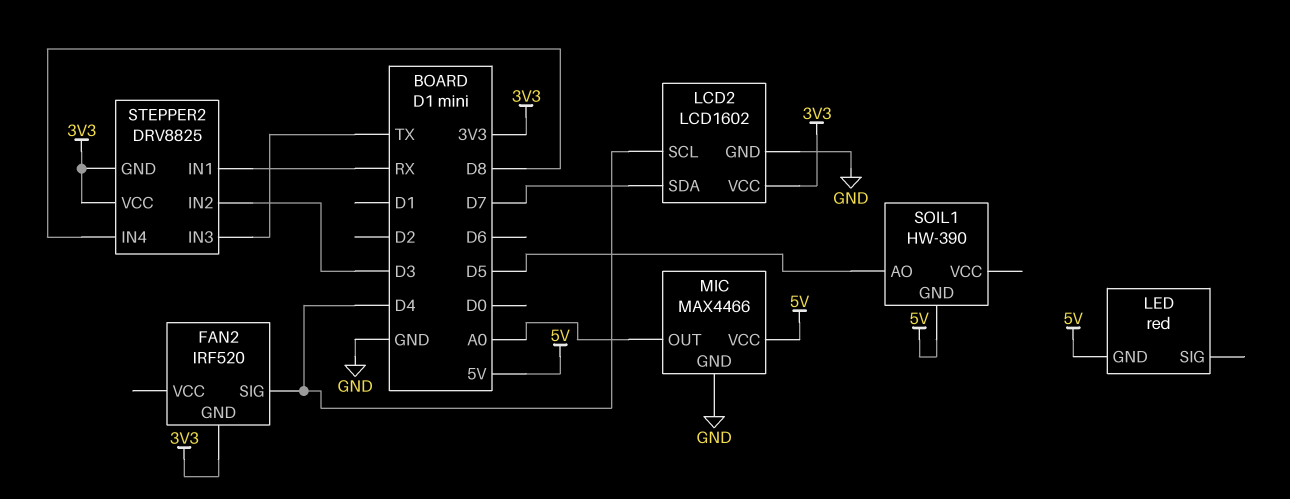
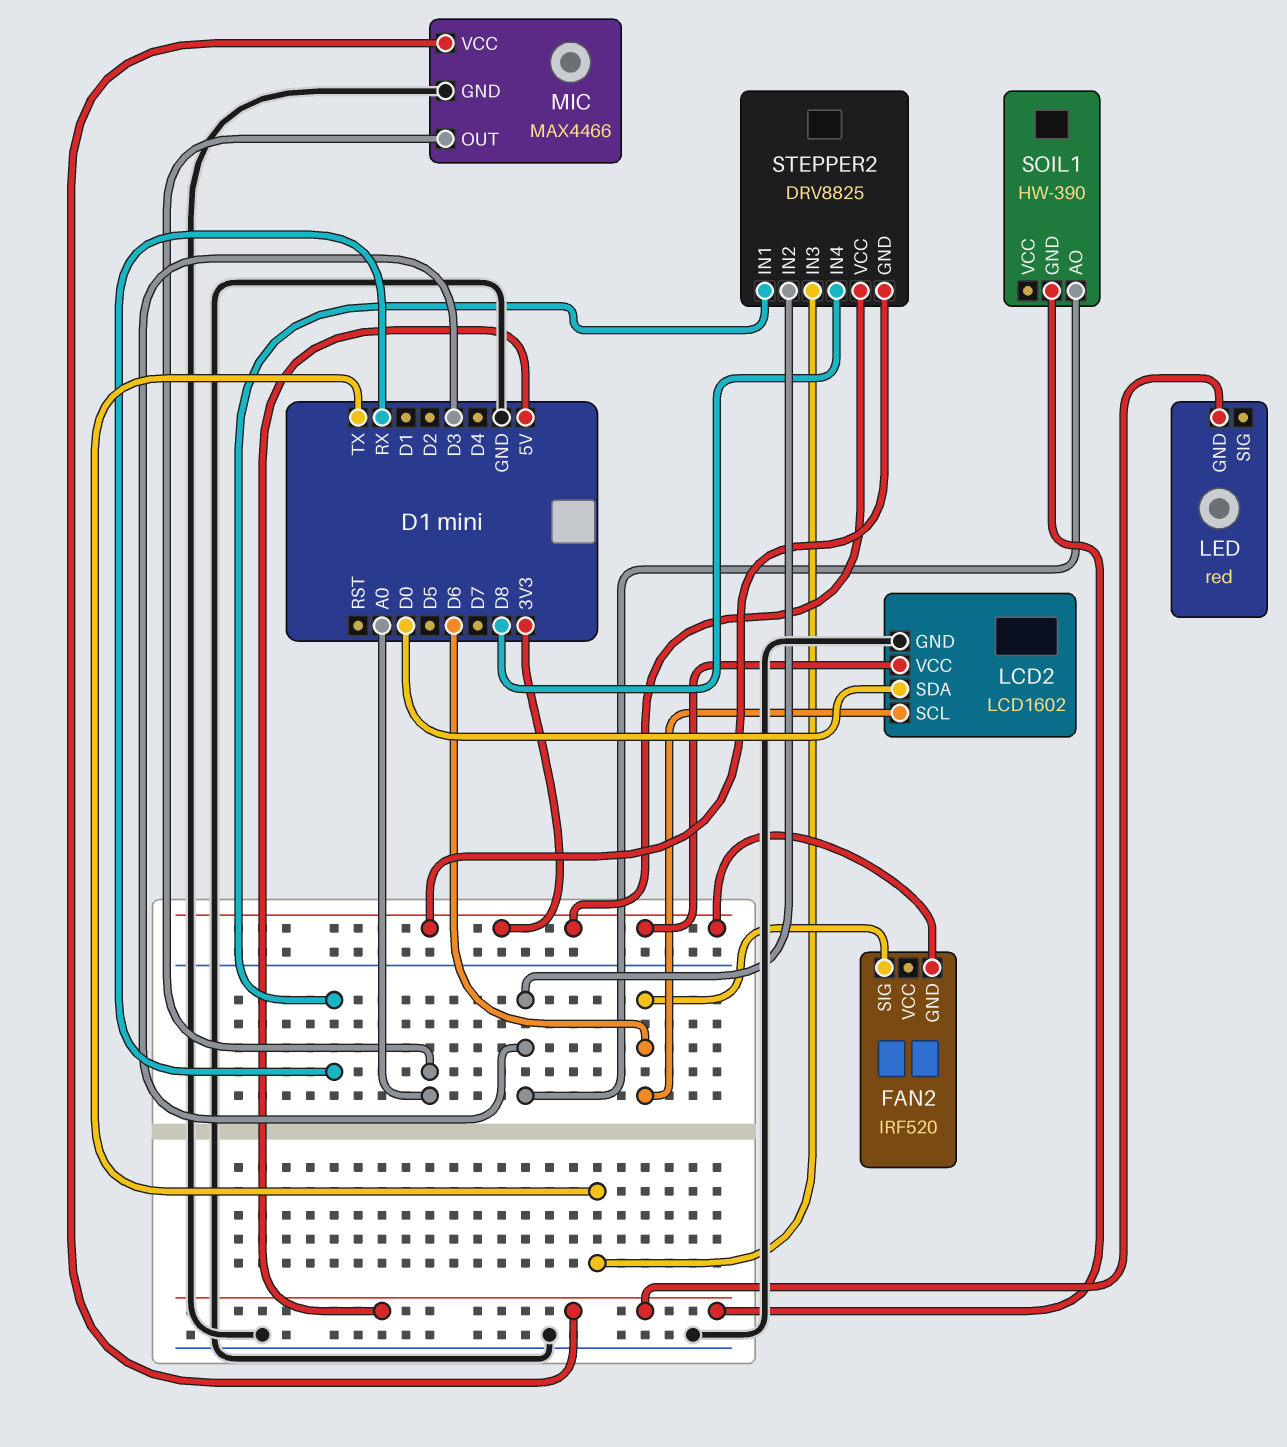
FAN2 pin SIG: D4 -> D6
LCD2 pin SCL: D4 -> D6
LCD2 pin SDA: D7 -> D0
SOIL1 pin AO: D5 -> D3

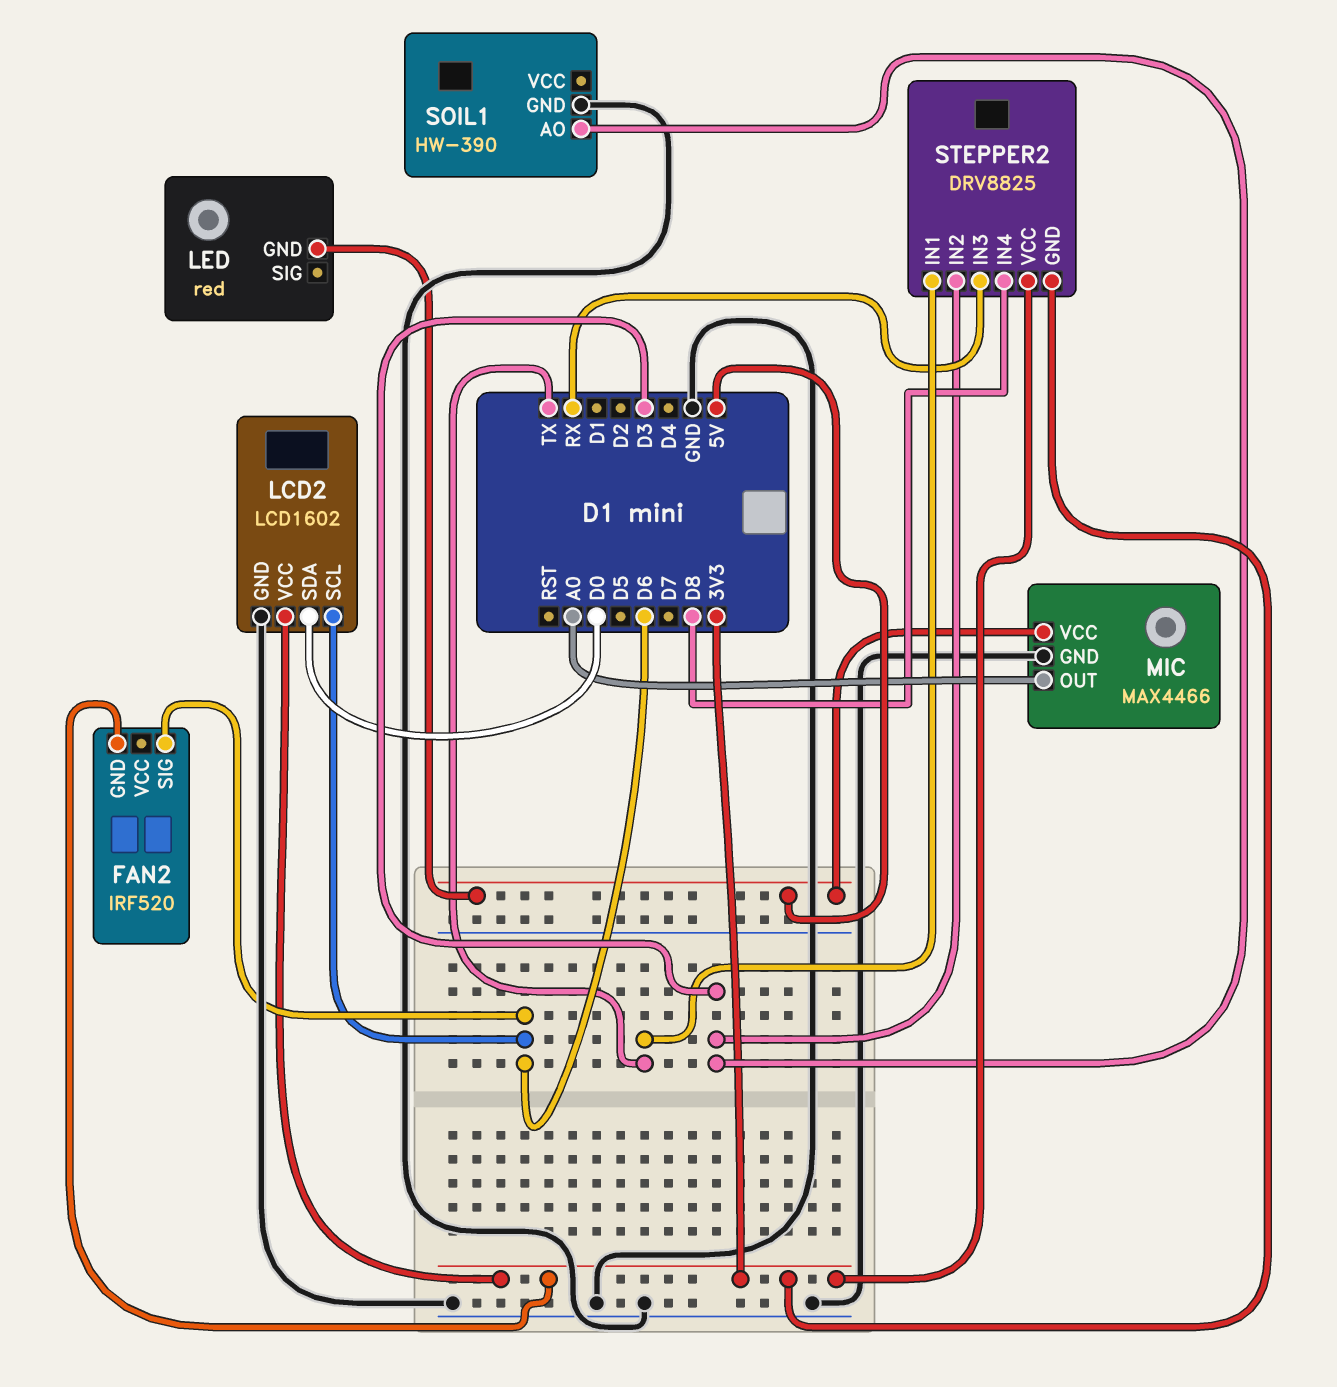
SOIL1 pin GND: 5V -> GND
STEPPER2 pin IN1: RX -> TX
STEPPER2 pin IN3: TX -> RX

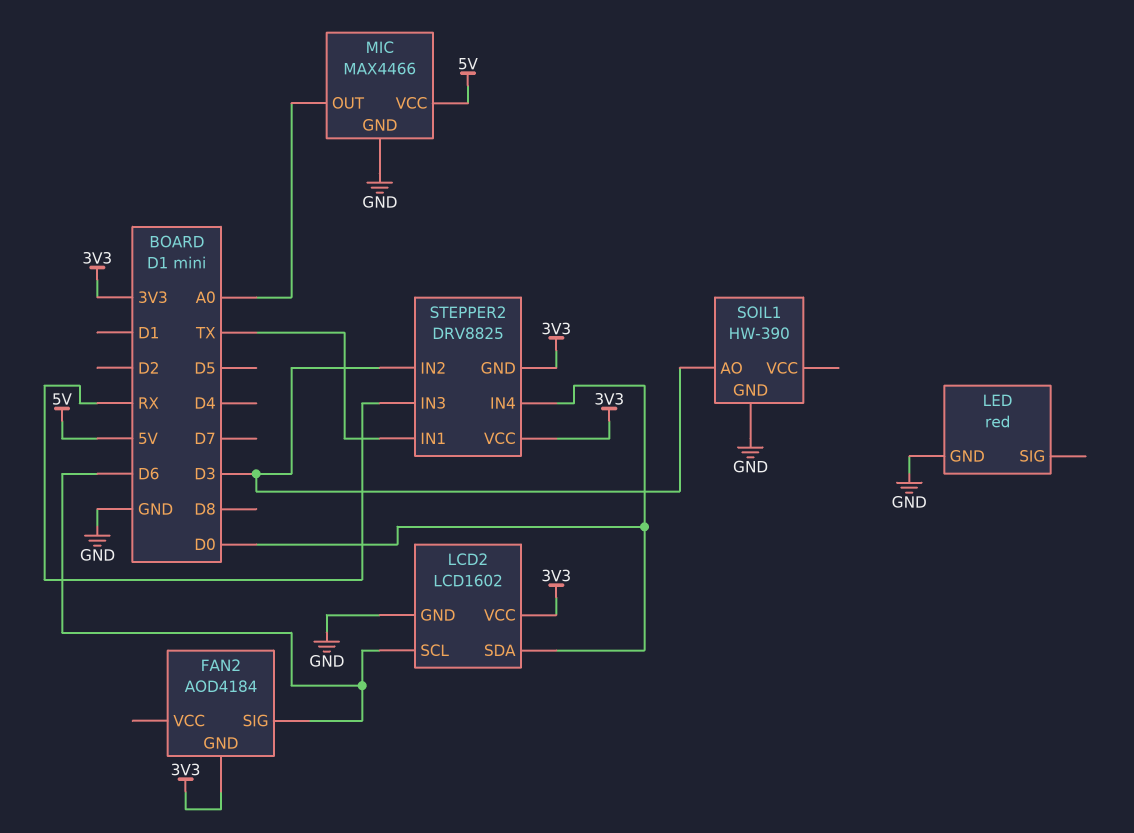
FAN2: IRF520 -> AOD4184
LED pin GND: 5V -> GND
STEPPER2 pin IN4: D8 -> D0

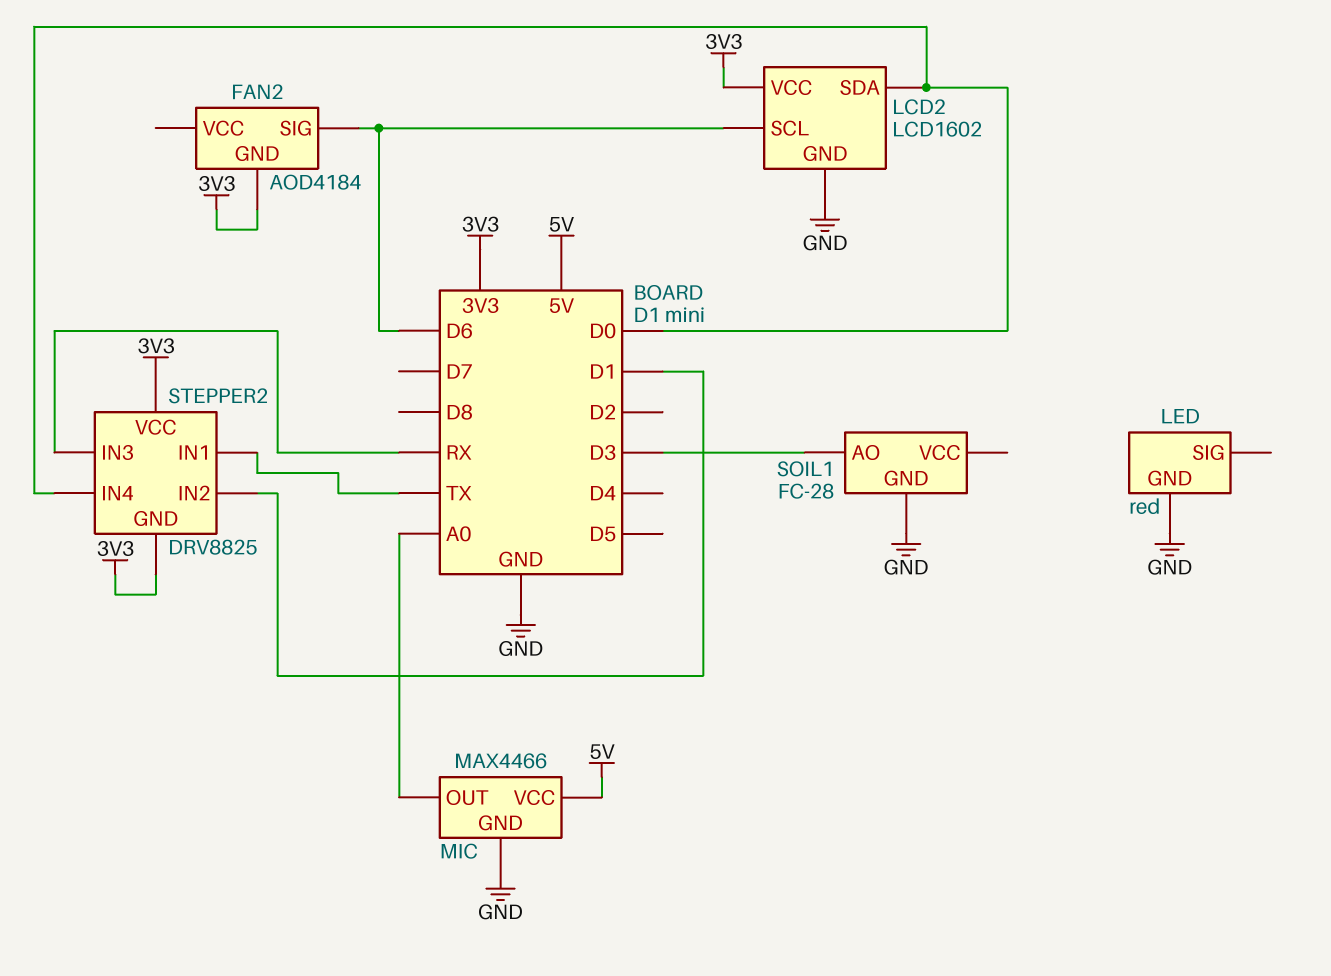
SOIL1: HW-390 -> FC-28
STEPPER2 pin IN2: D3 -> D1

